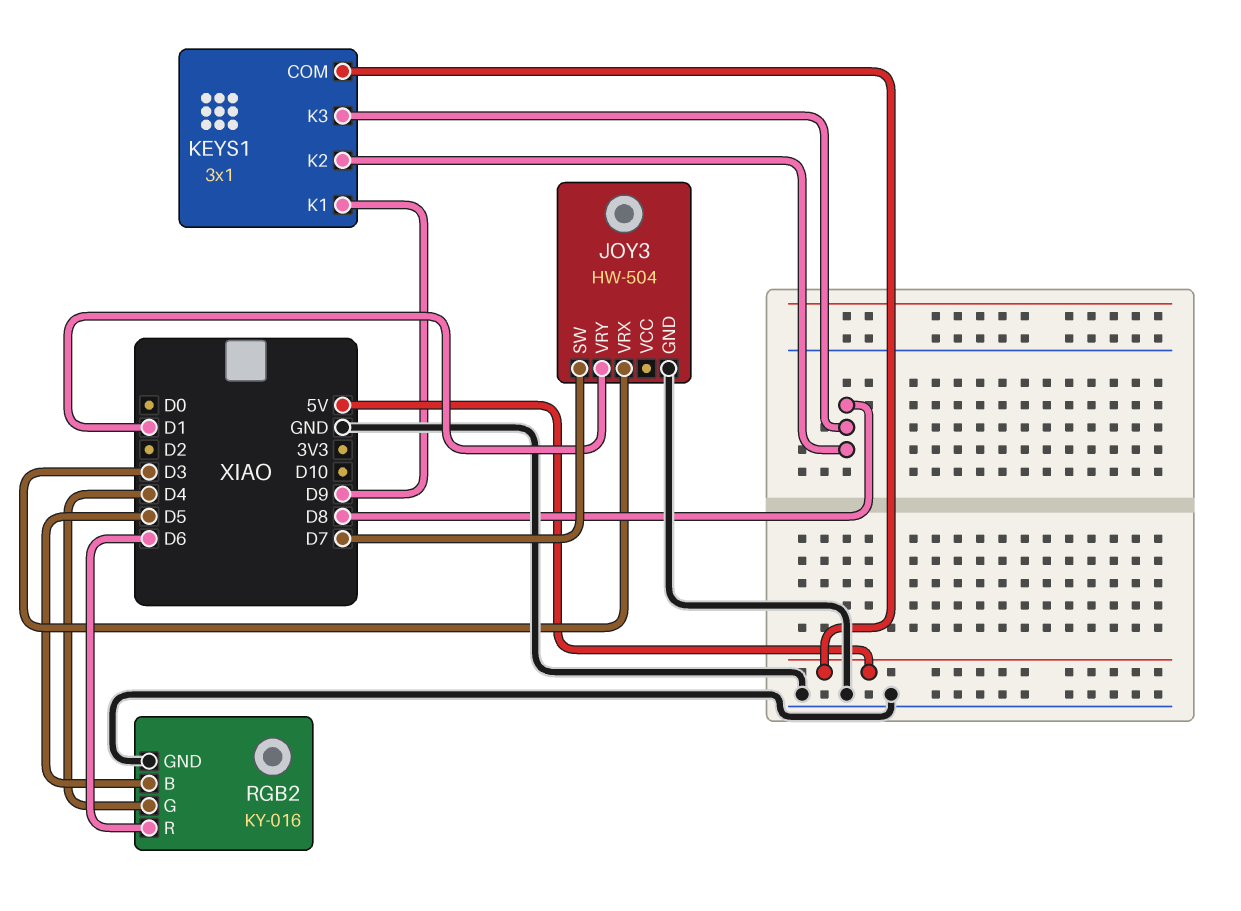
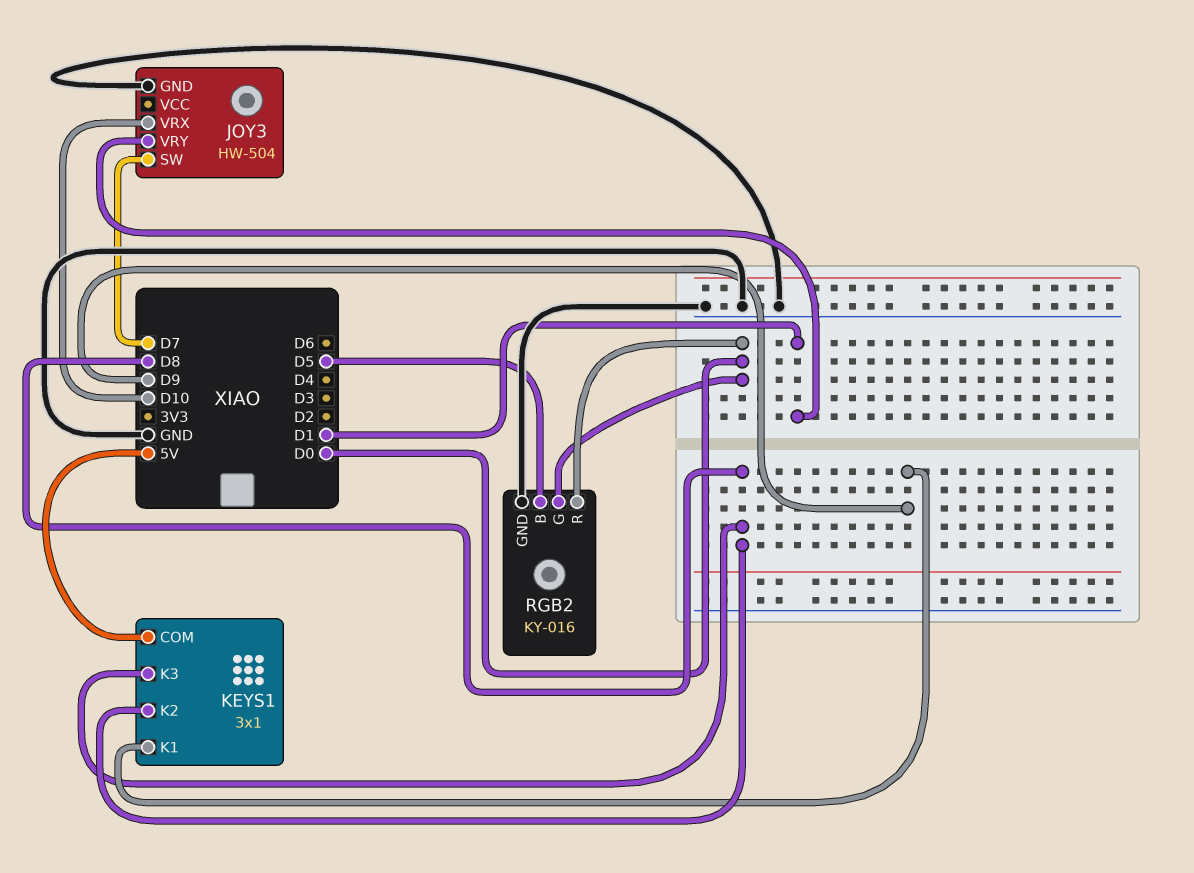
JOY3 pin VRX: D3 -> D10
RGB2 pin G: D4 -> D0
RGB2 pin R: D6 -> D0

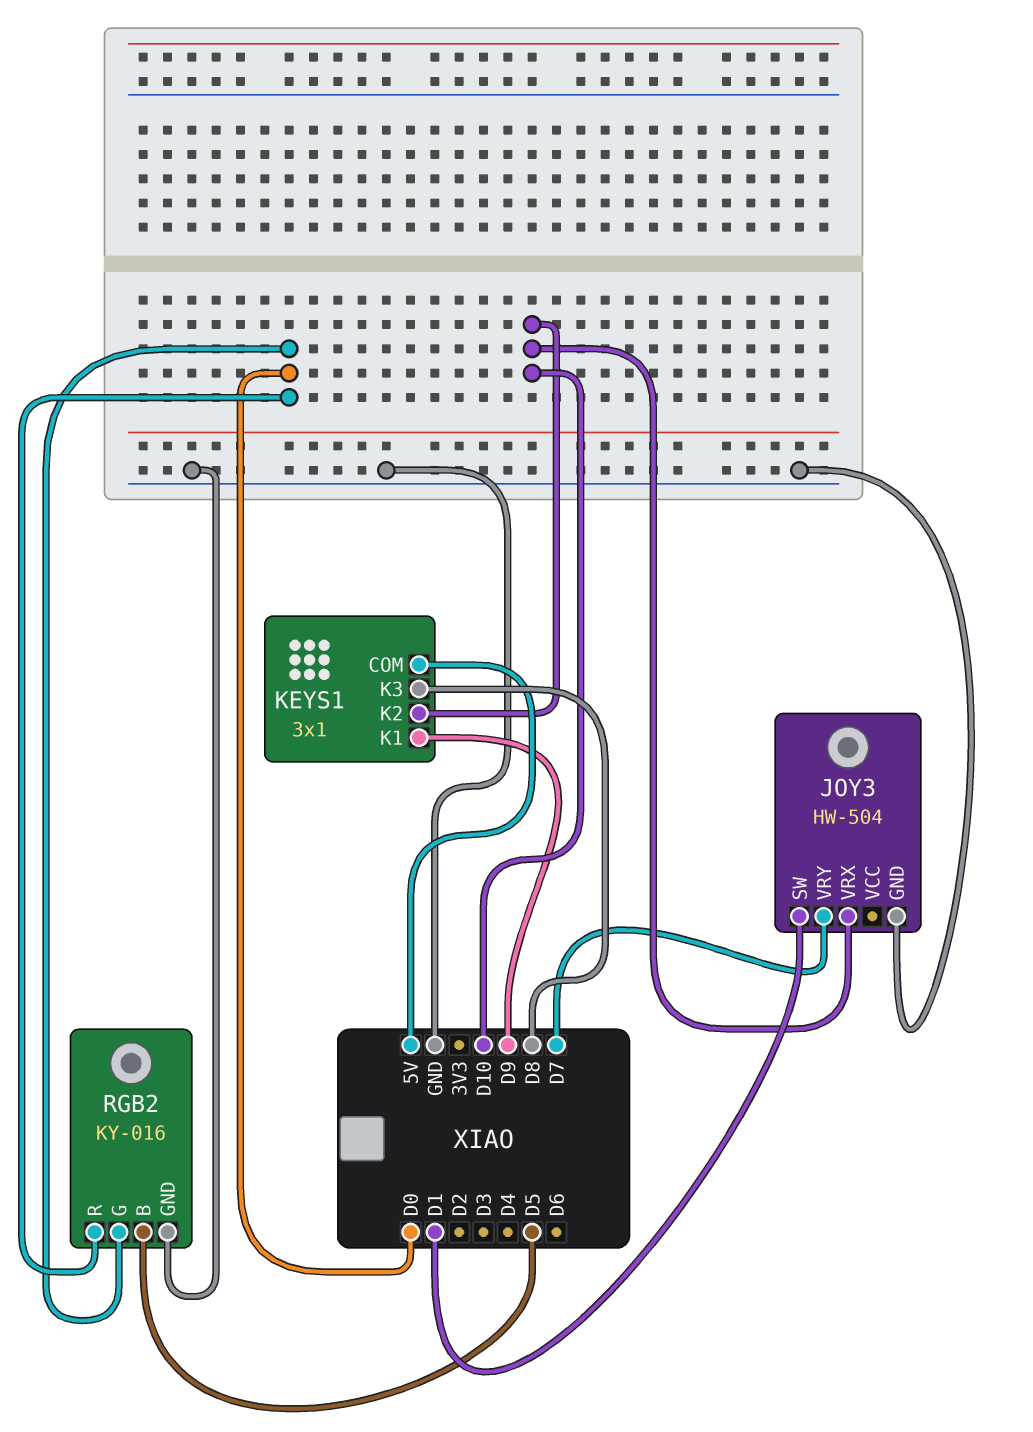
JOY3 pin SW: D7 -> D1
JOY3 pin VRY: D1 -> D7
KEYS1 pin K2: D8 -> D10

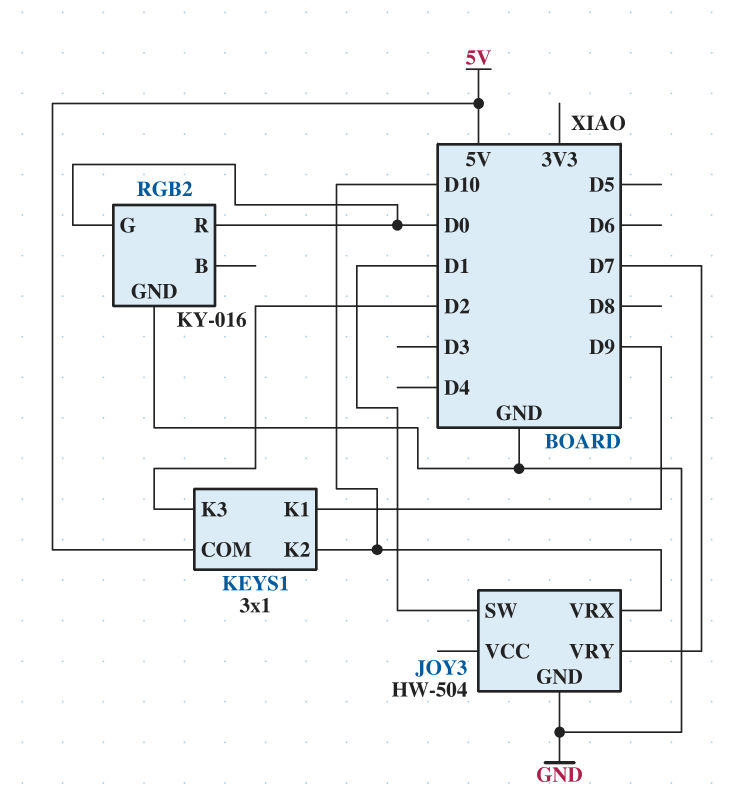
KEYS1 pin K3: D8 -> D2
RGB2 pin B: D5 -> none

